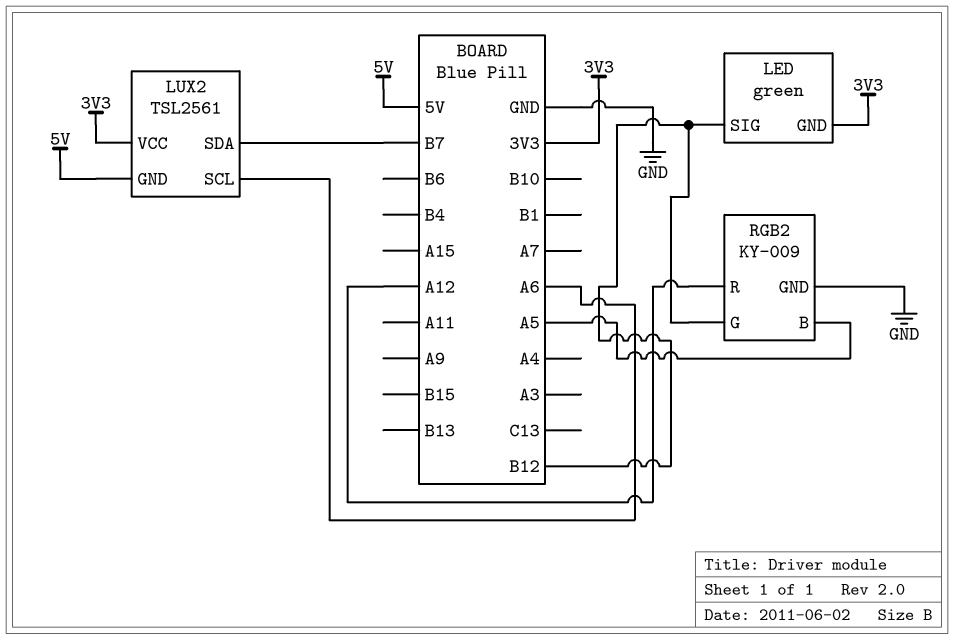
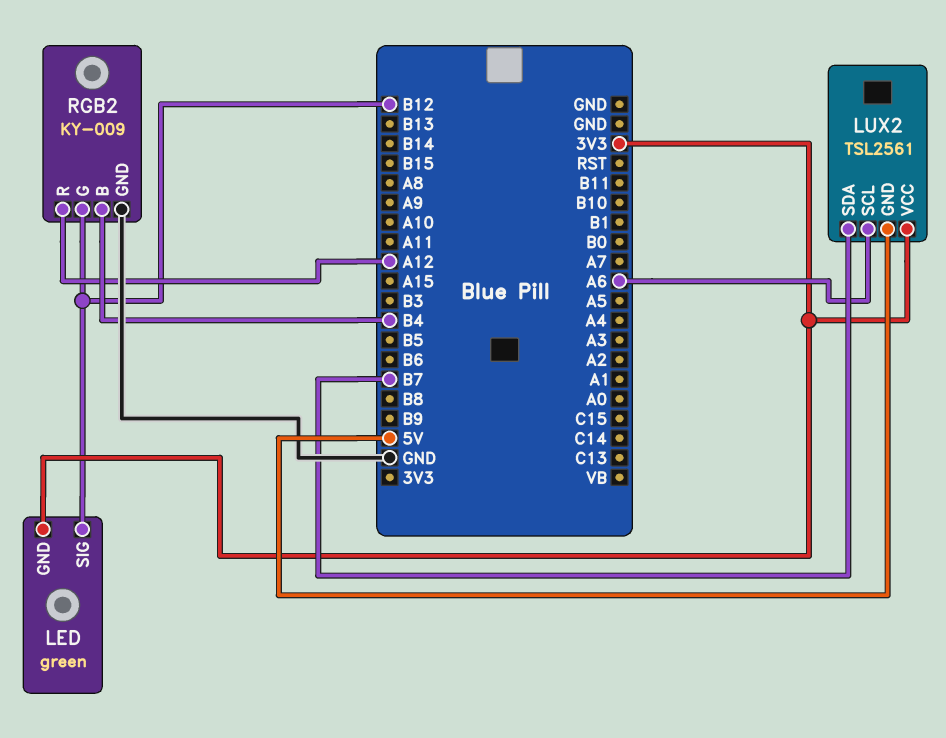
RGB2 pin B: A5 -> B4

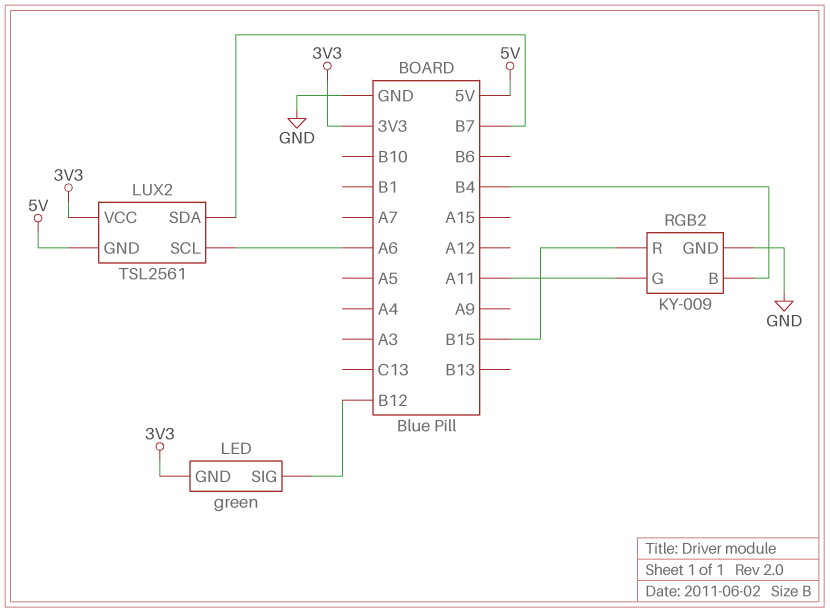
RGB2 pin G: B12 -> A11
RGB2 pin R: A12 -> B15

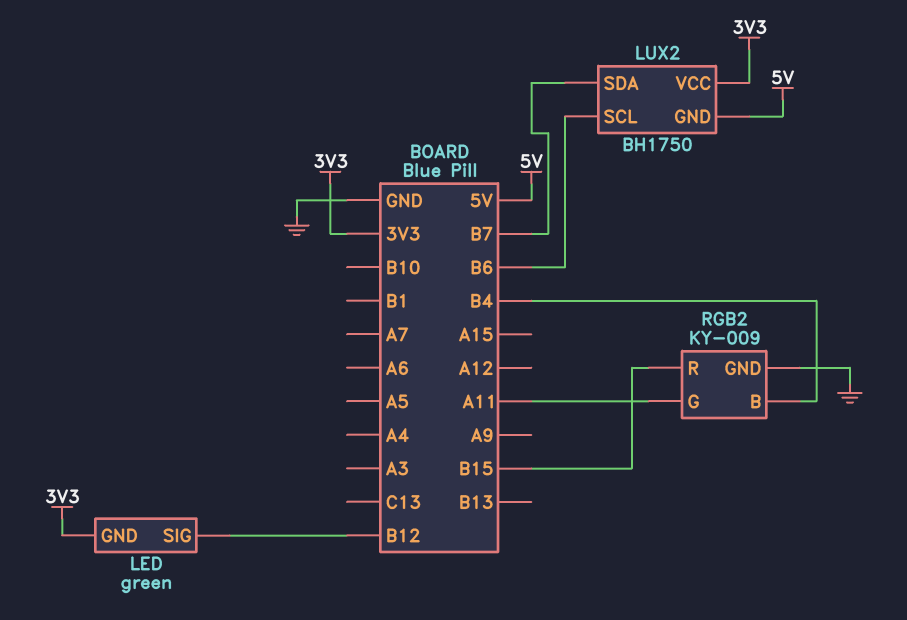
LUX2: TSL2561 -> BH1750
LUX2 pin SCL: A6 -> B6

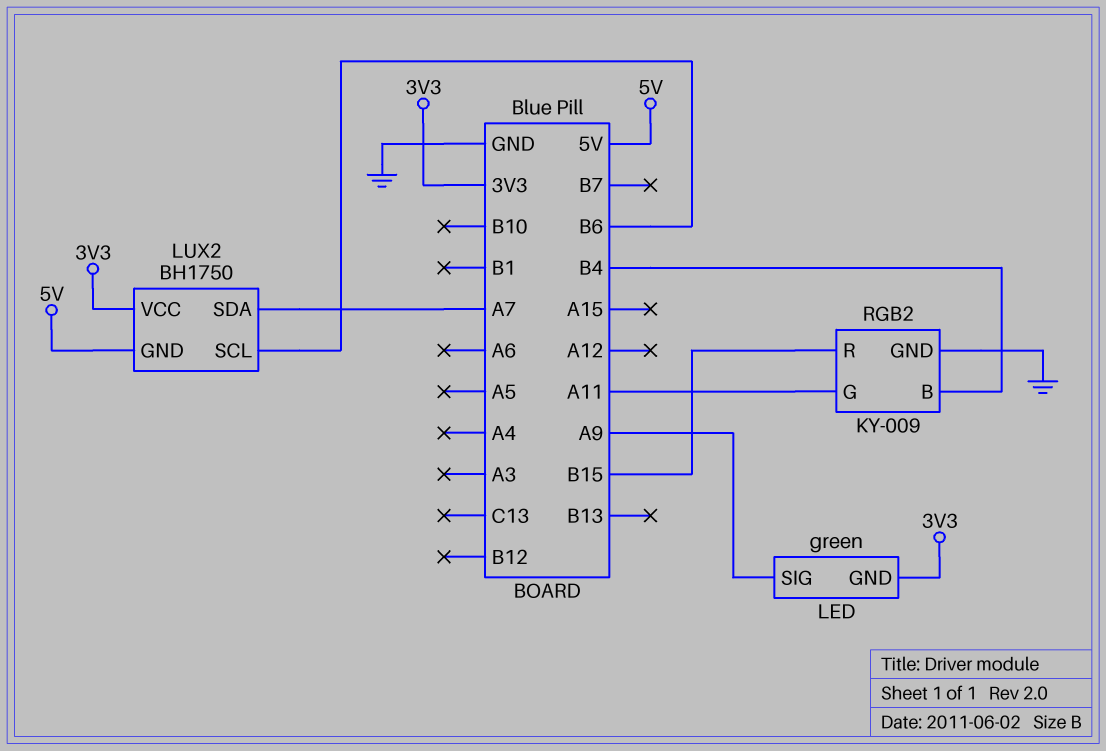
LED pin SIG: B12 -> A9
LUX2 pin SDA: B7 -> A7

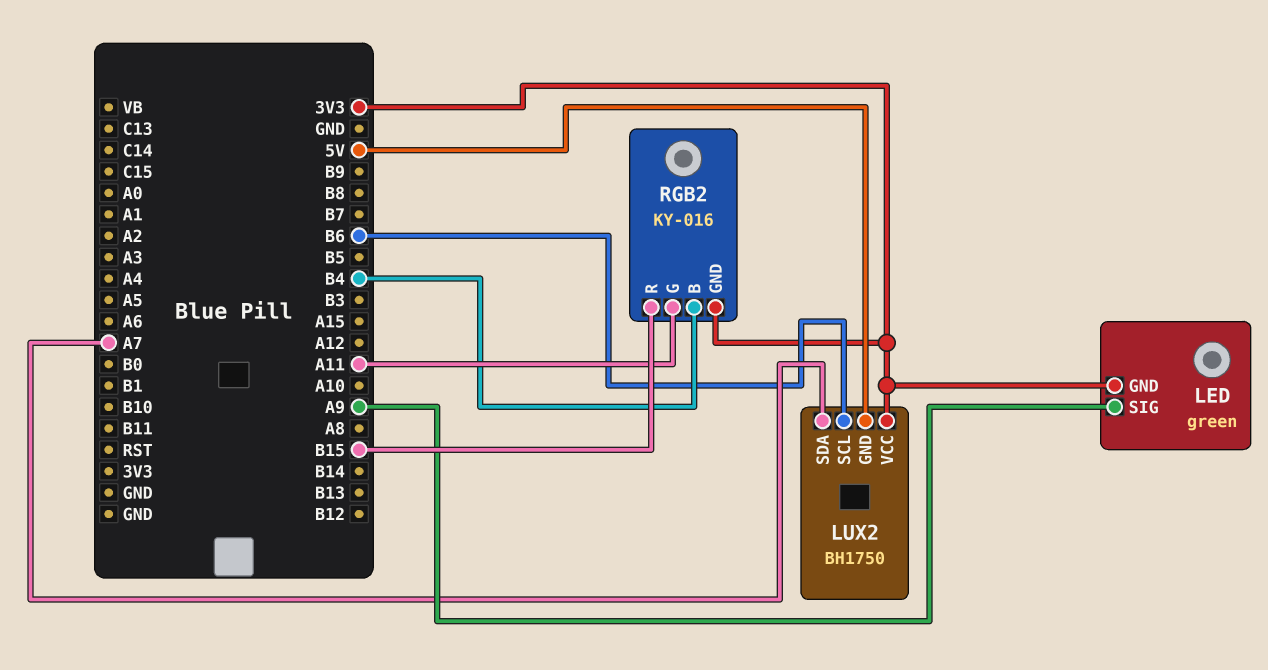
RGB2: KY-009 -> KY-016
RGB2 pin GND: GND -> 3V3

